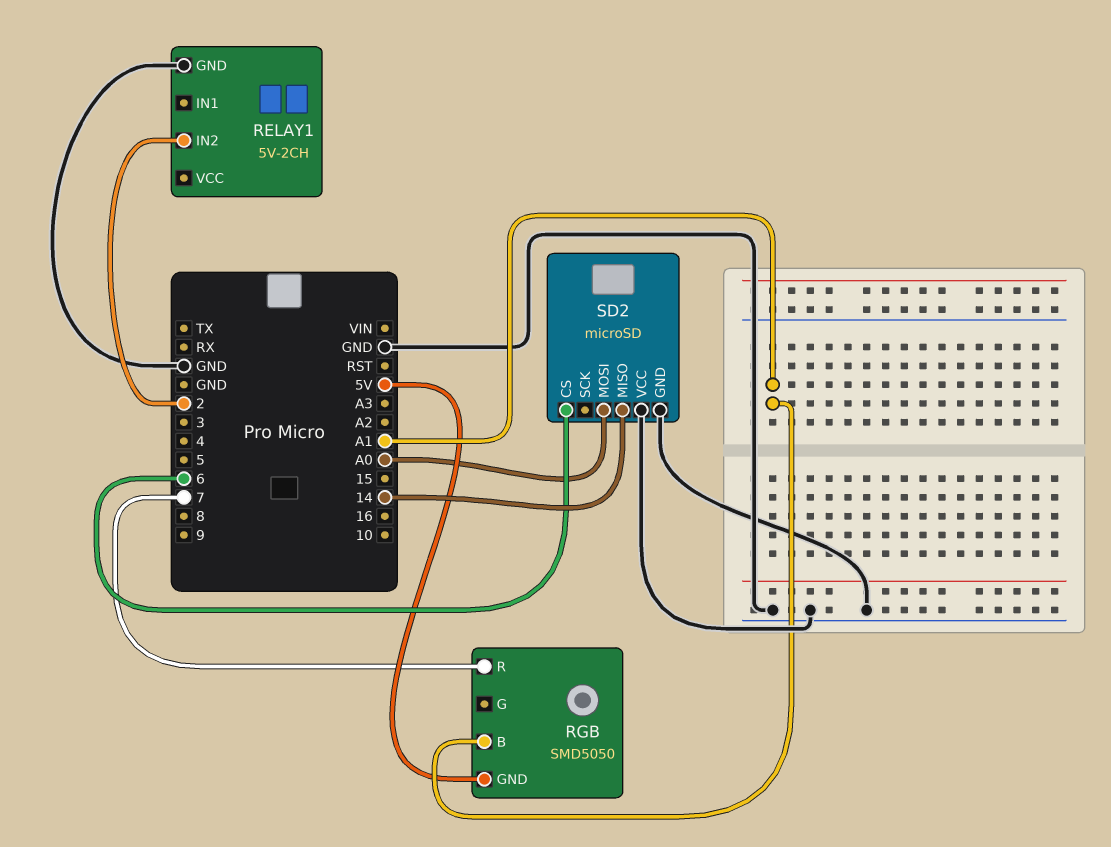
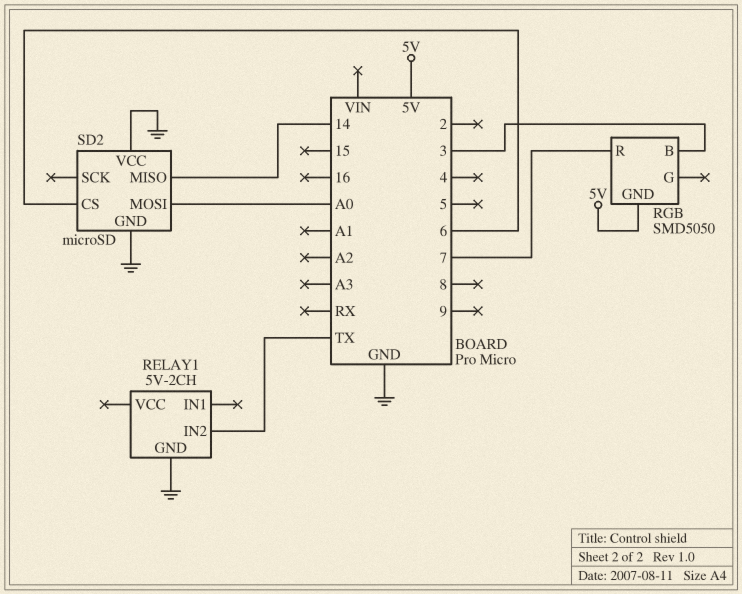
RELAY1 pin IN2: 2 -> TX
RGB pin B: A1 -> 3

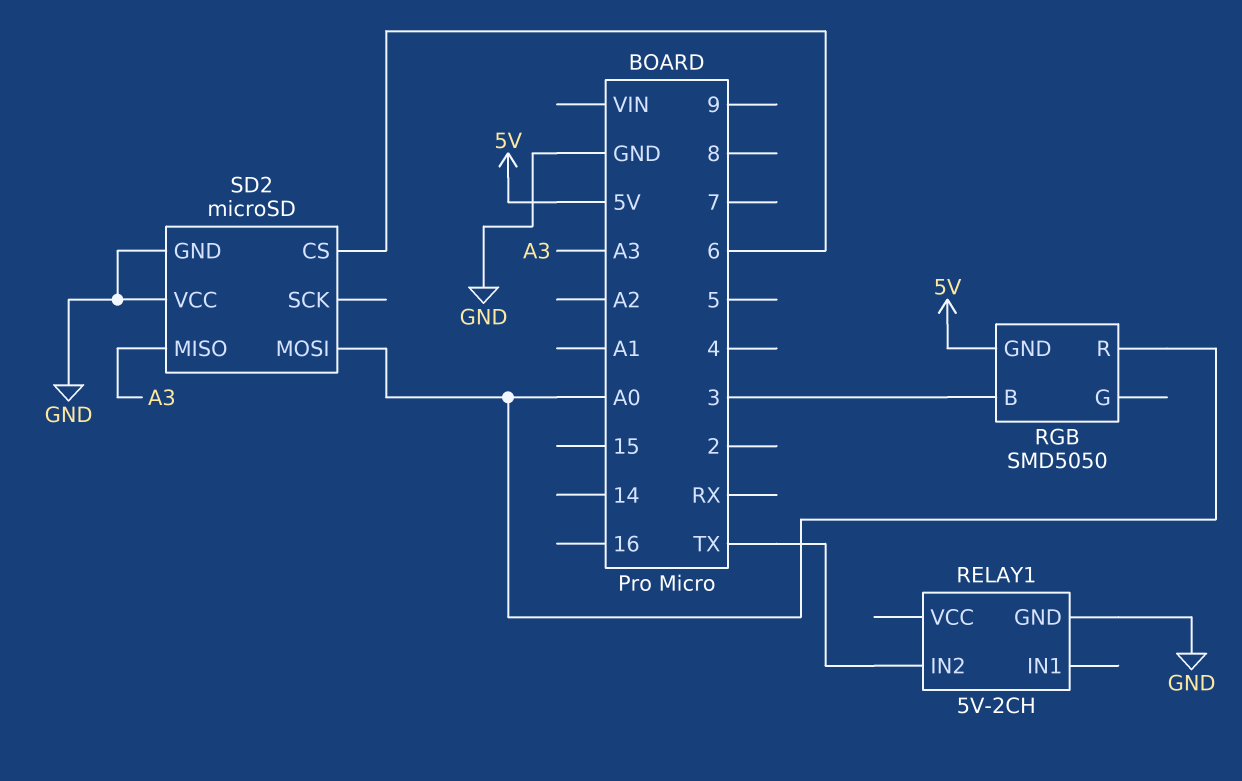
RGB pin R: 7 -> A0
SD2 pin MISO: 14 -> A3

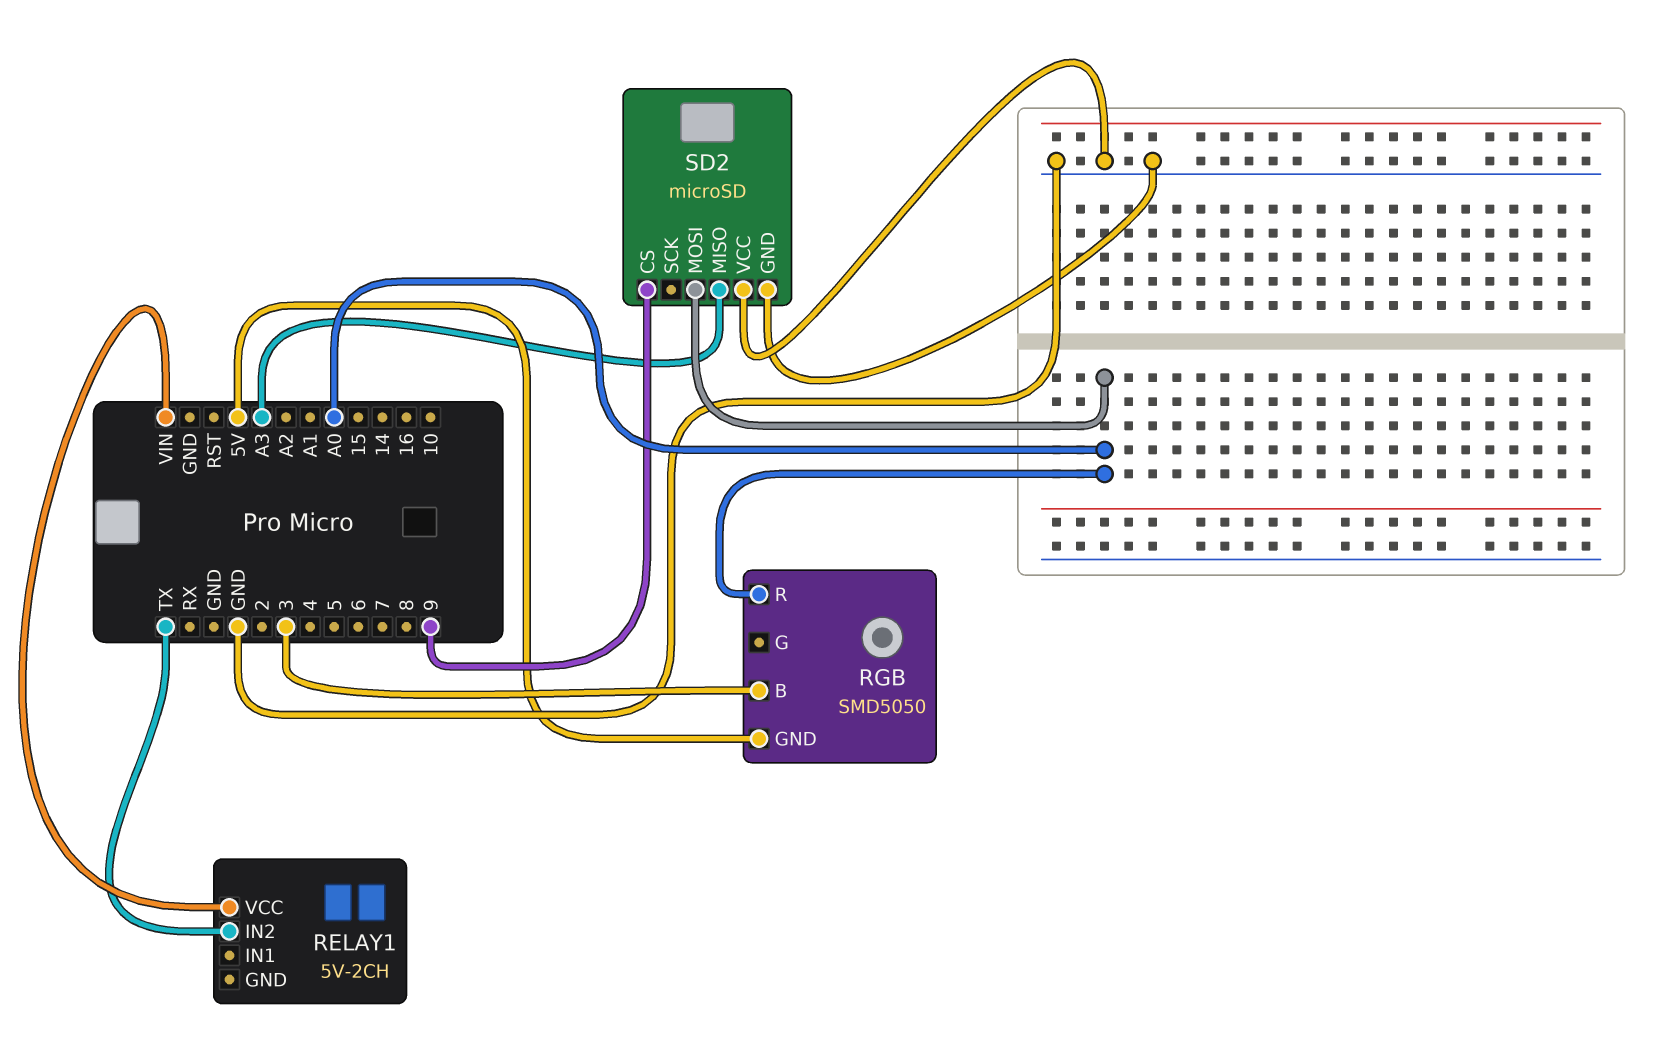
RELAY1 pin GND: GND -> none
RELAY1 pin VCC: none -> VIN
SD2 pin CS: 6 -> 9

